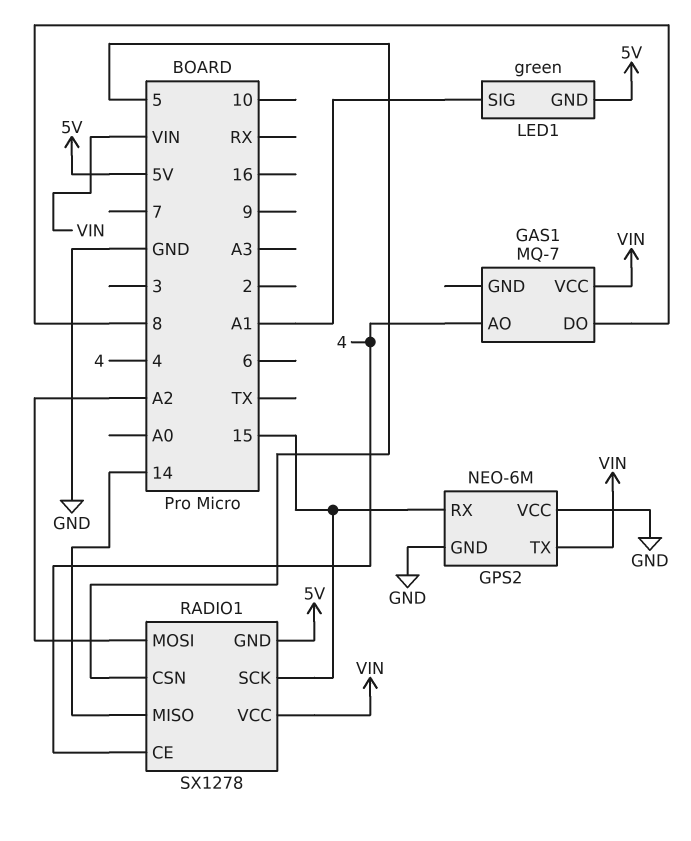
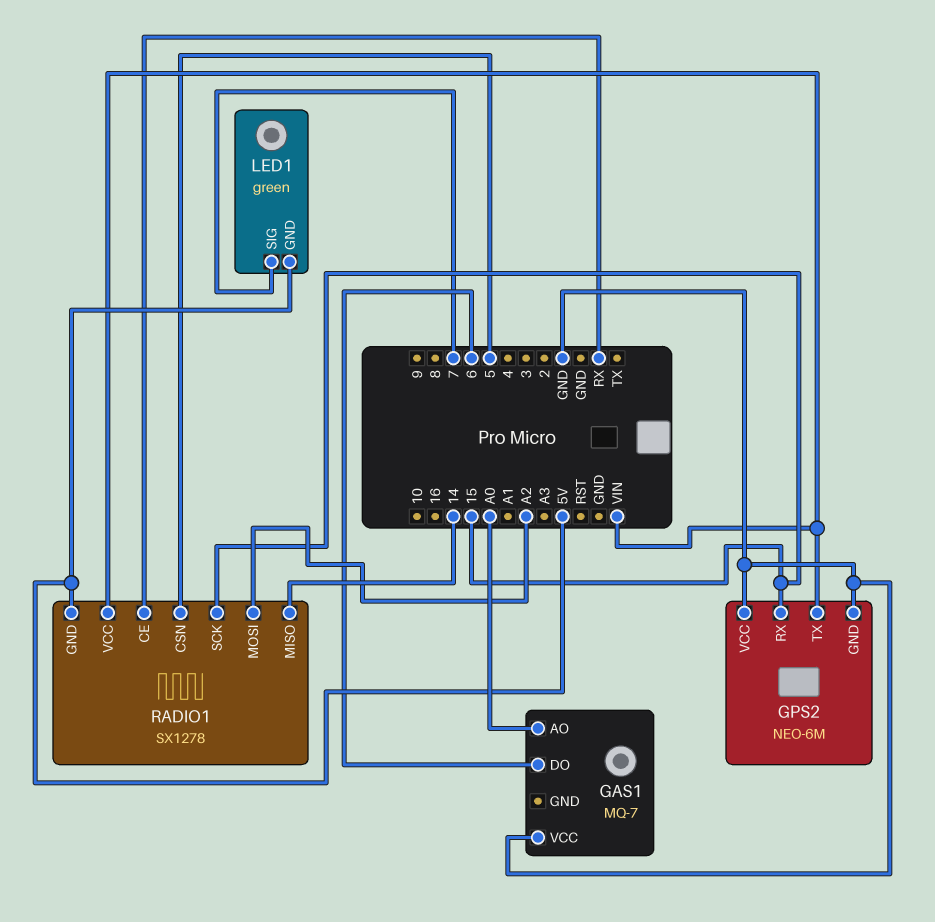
GAS1 pin AO: 4 -> A0
GAS1 pin DO: 8 -> 6
GAS1 pin VCC: VIN -> GND
LED1 pin SIG: A1 -> 7
RADIO1 pin CE: 4 -> RX

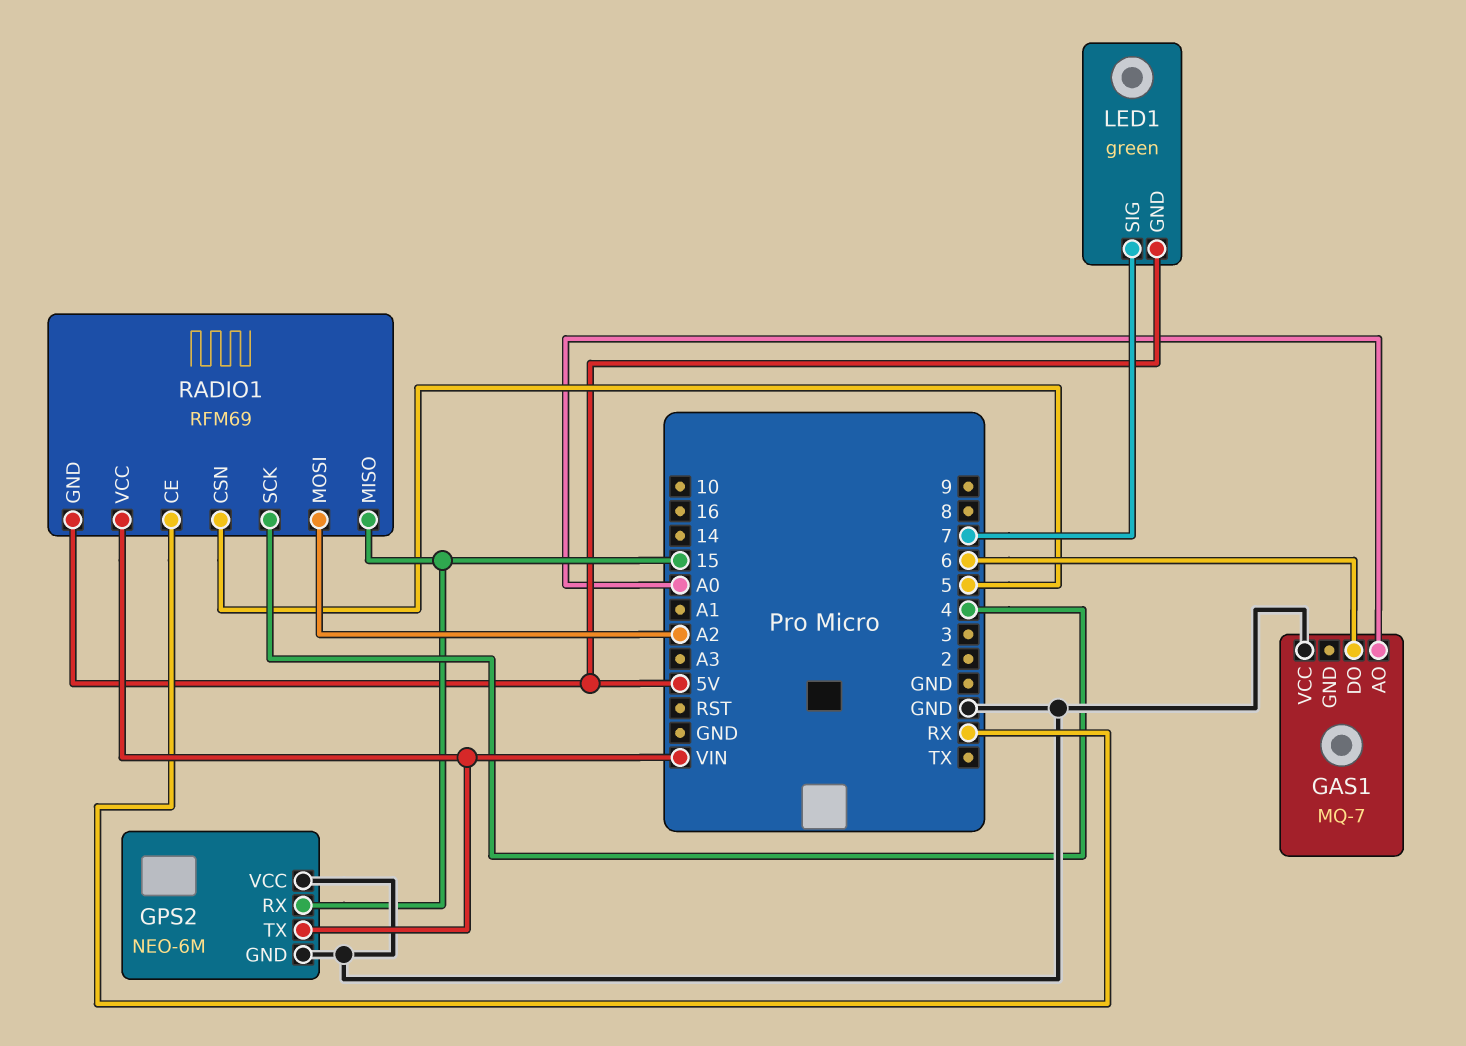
RADIO1: SX1278 -> RFM69
RADIO1 pin MISO: 14 -> 15
RADIO1 pin SCK: 15 -> 4

